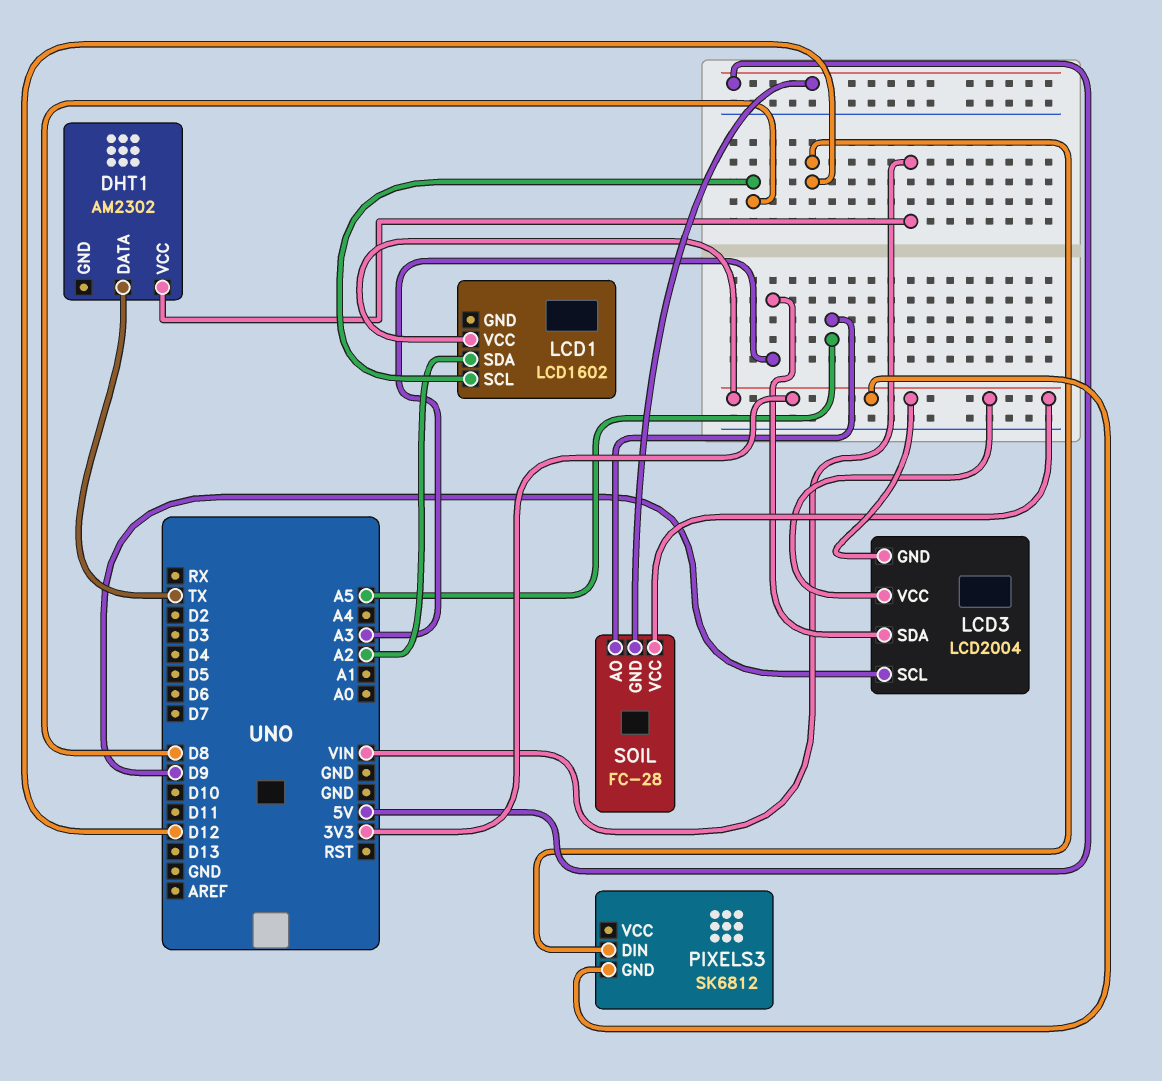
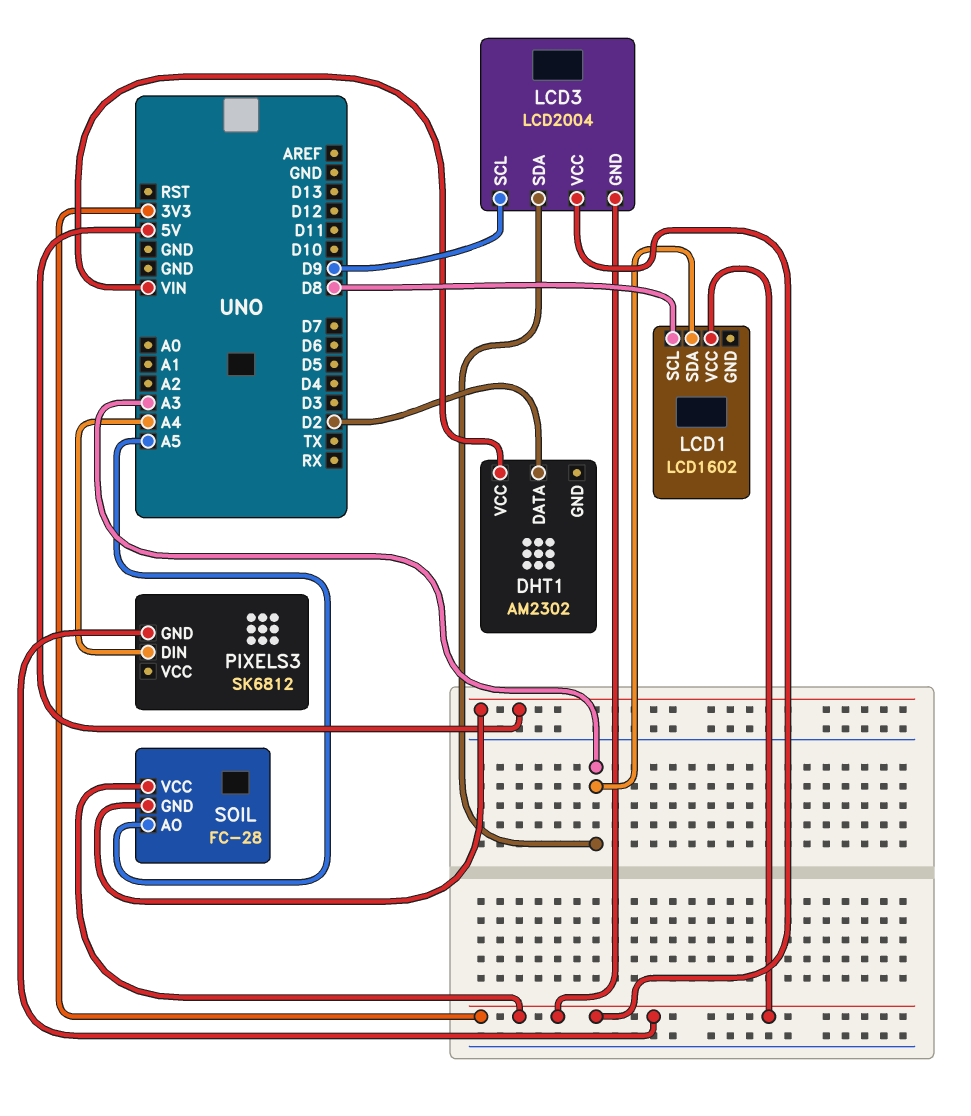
DHT1 pin DATA: TX -> D2
LCD1 pin SDA: A2 -> A3
PIXELS3 pin DIN: D12 -> A4

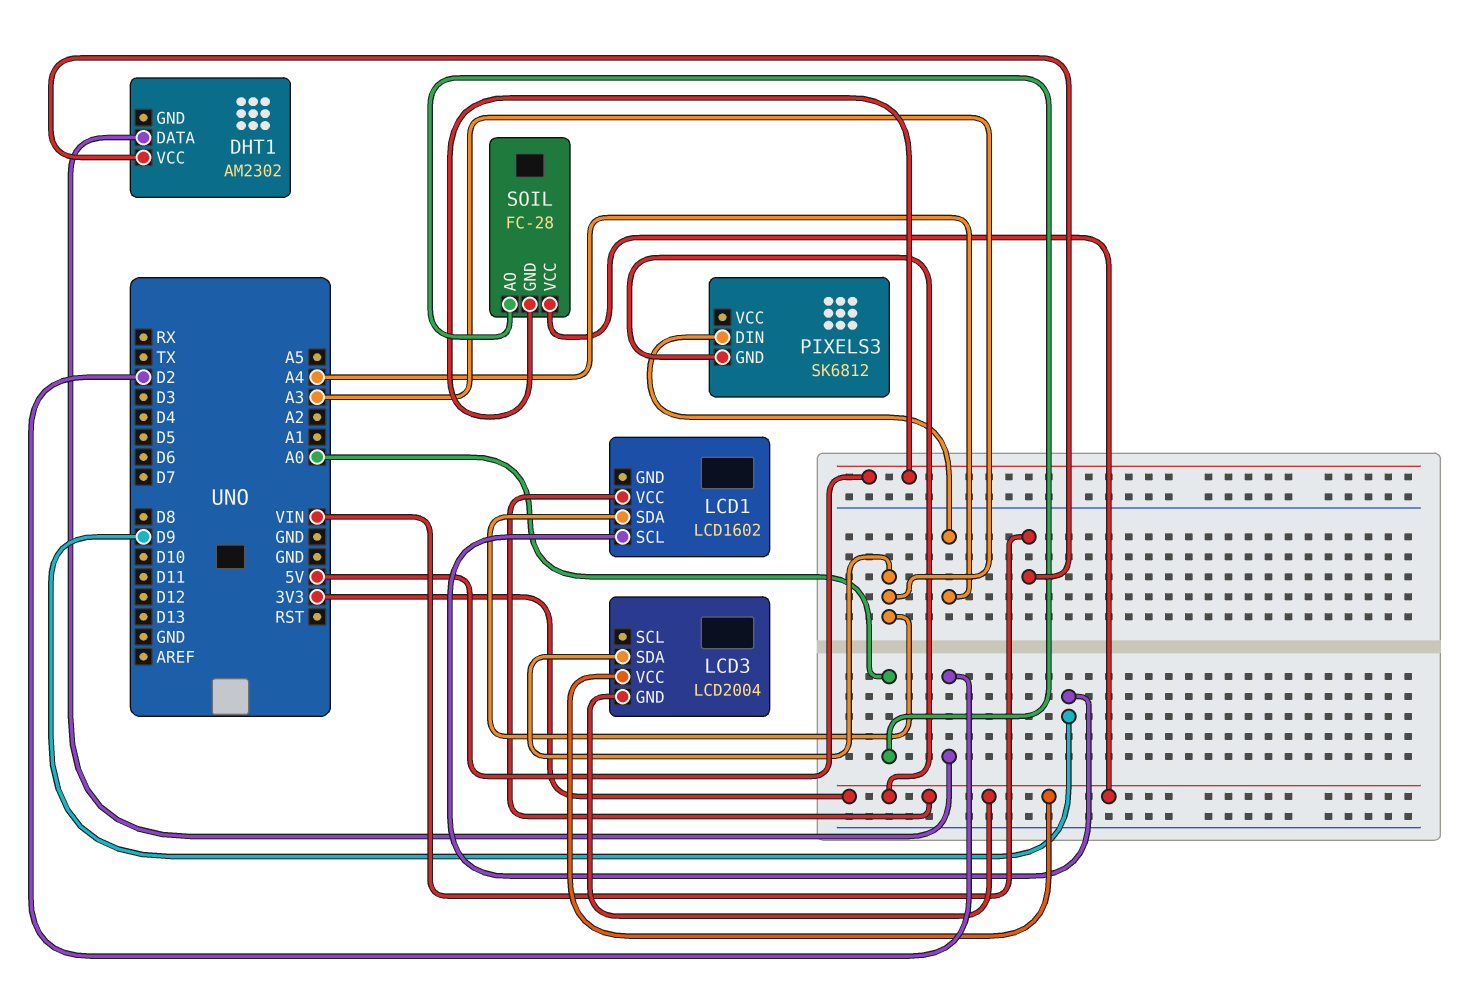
LCD1 pin SCL: D8 -> D9
LCD3 pin SCL: D9 -> none
SOIL pin AO: A5 -> A0

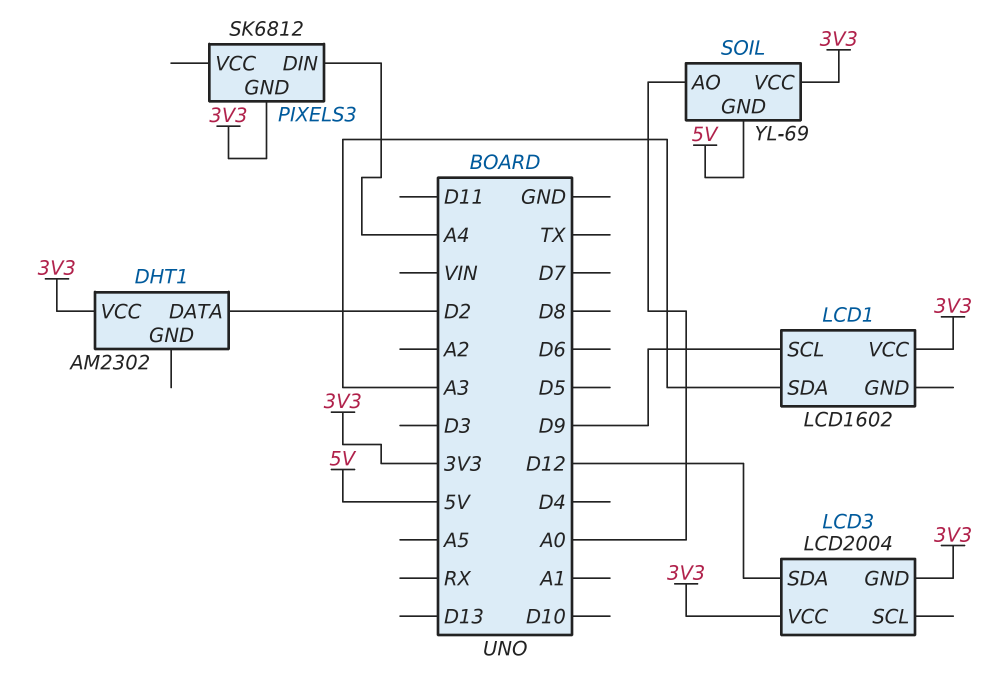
DHT1 pin VCC: VIN -> 3V3
LCD3 pin SDA: A3 -> D12
SOIL: FC-28 -> YL-69

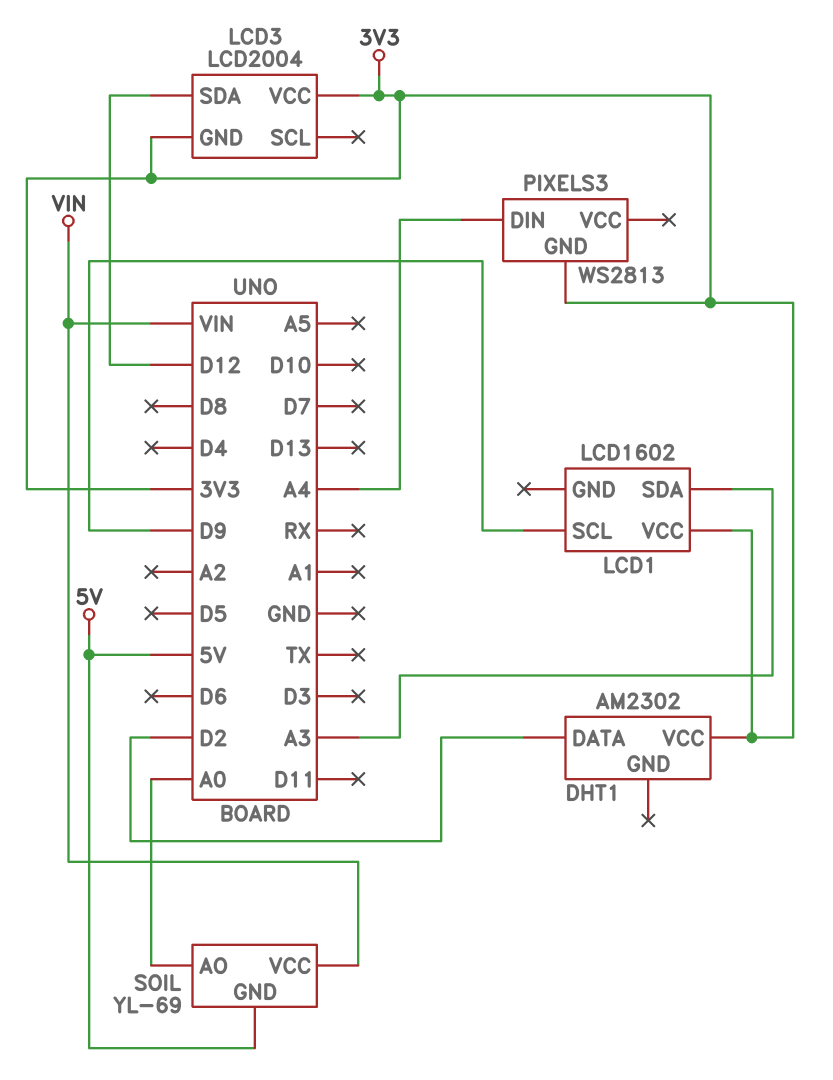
PIXELS3: SK6812 -> WS2813
SOIL pin VCC: 3V3 -> VIN

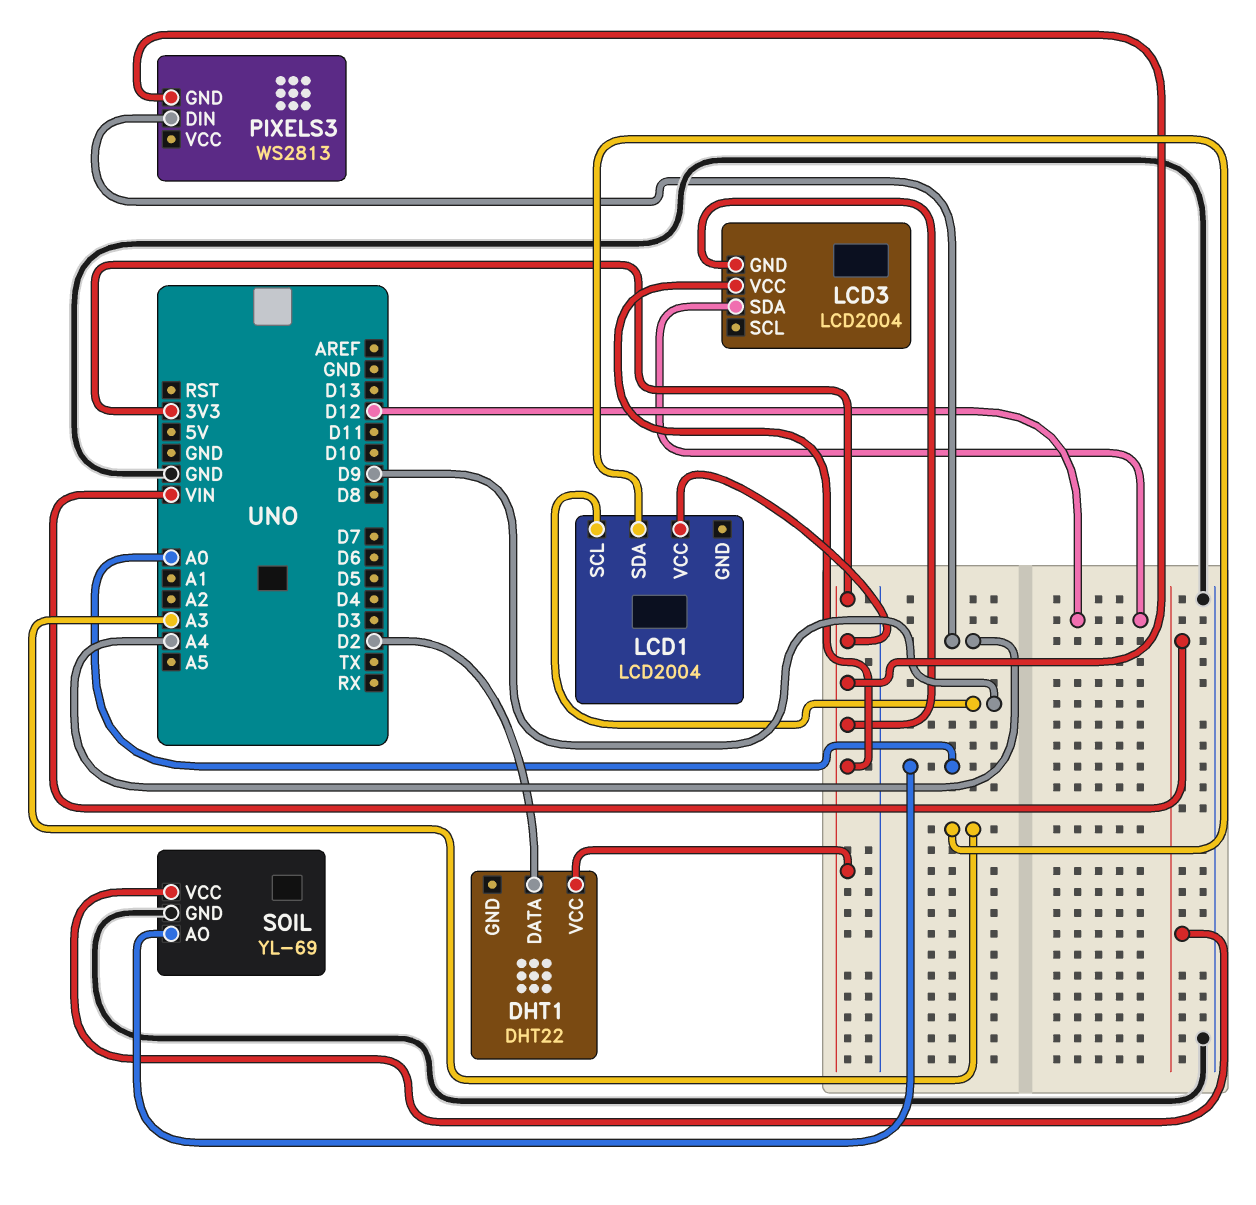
DHT1: AM2302 -> DHT22
LCD1: LCD1602 -> LCD2004
SOIL pin GND: 5V -> GND

